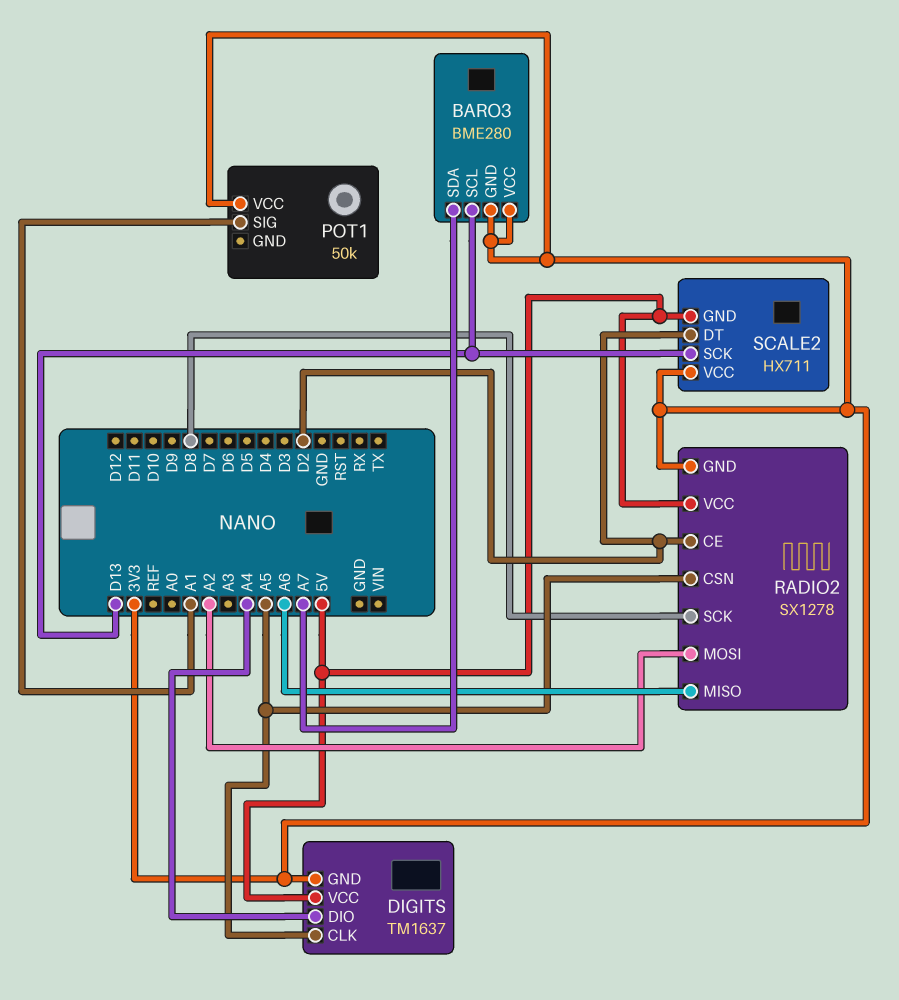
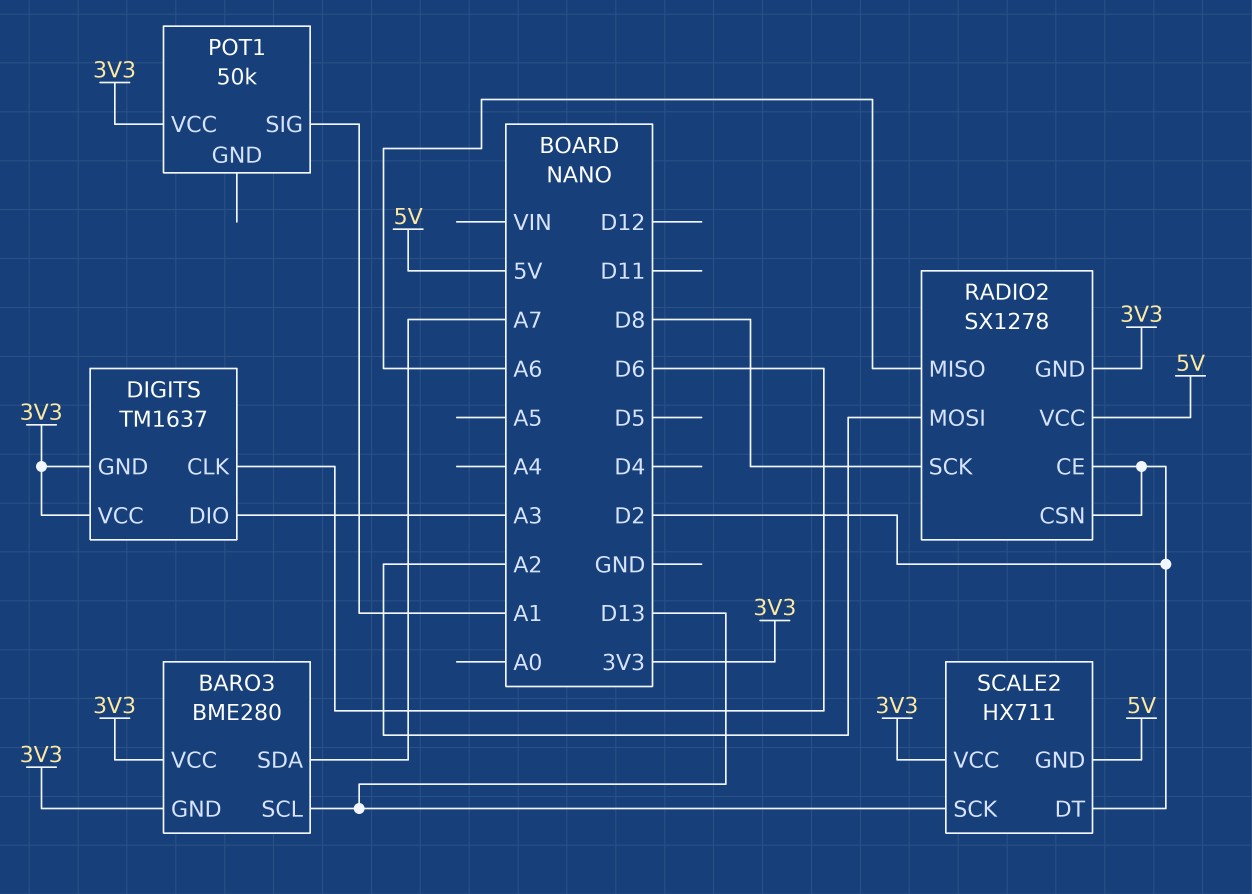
DIGITS pin CLK: A5 -> D6
DIGITS pin DIO: A4 -> A3
DIGITS pin VCC: 5V -> 3V3
RADIO2 pin CSN: A5 -> D2

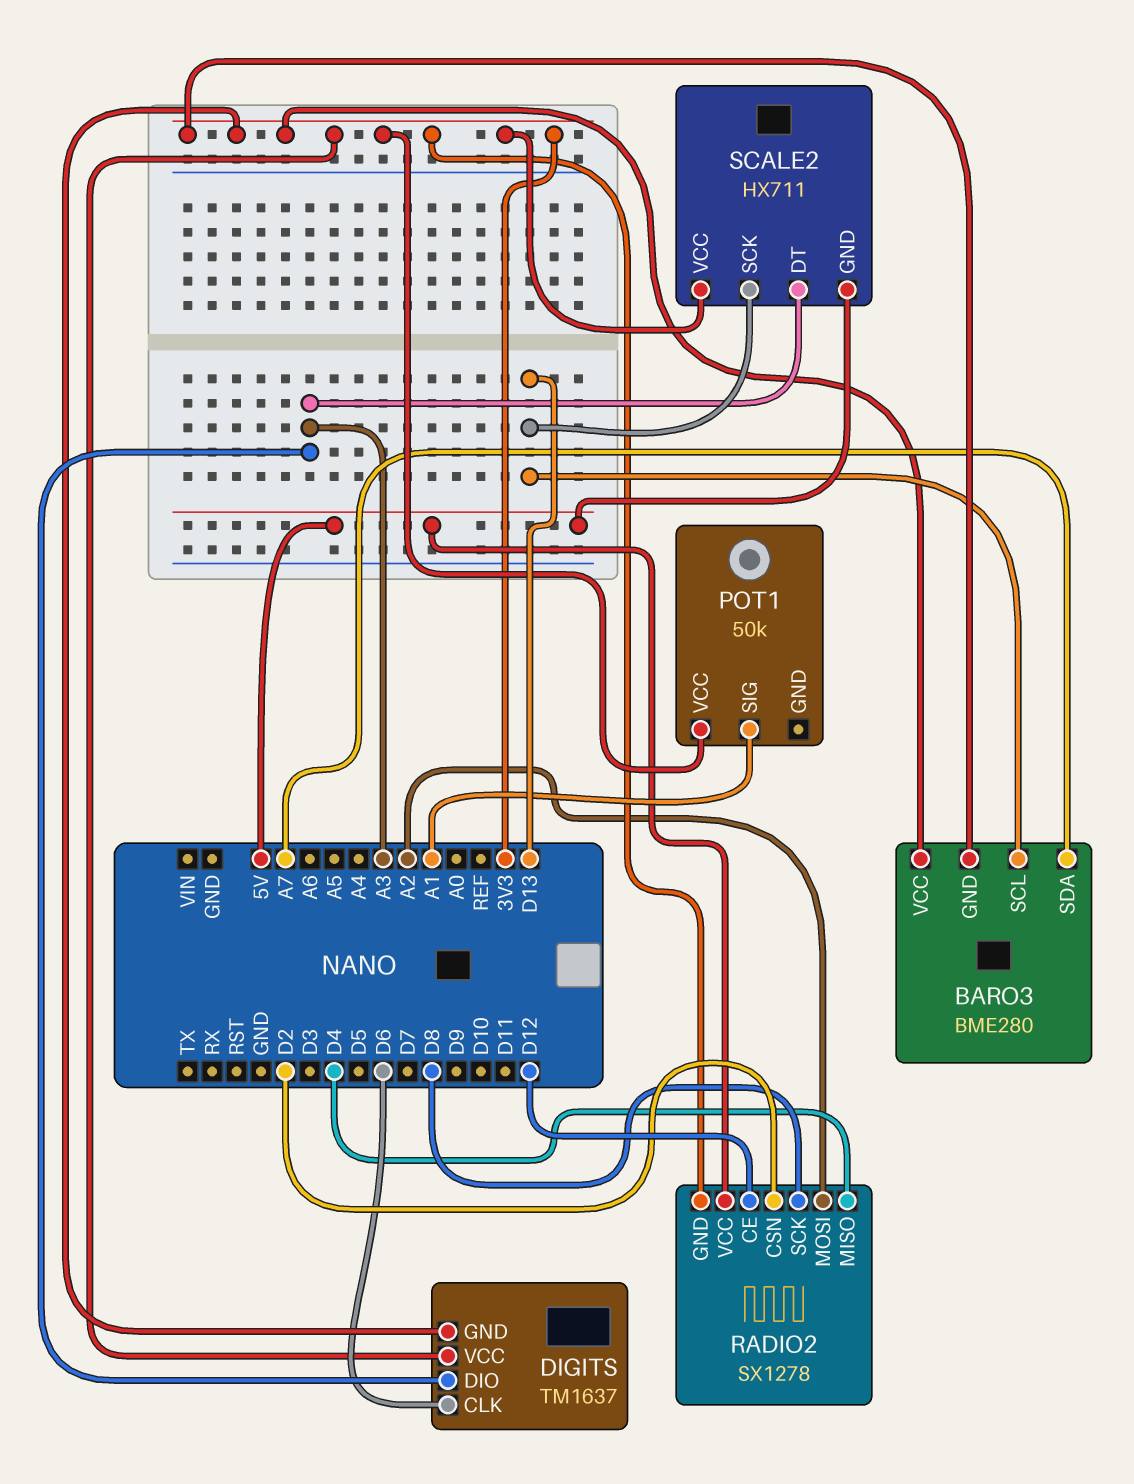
RADIO2 pin CE: D2 -> D12
RADIO2 pin MISO: A6 -> D4
SCALE2 pin DT: D2 -> A3

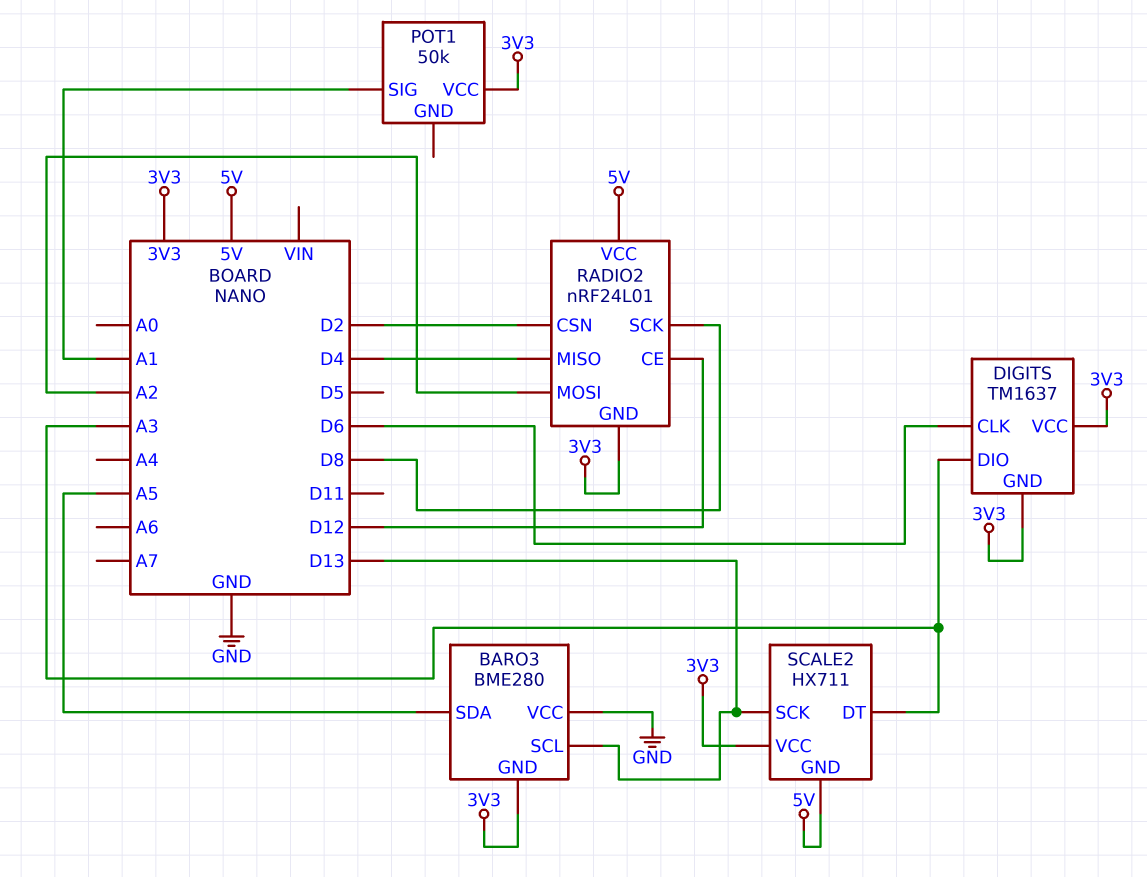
BARO3 pin SDA: A7 -> A5
BARO3 pin VCC: 3V3 -> GND
RADIO2: SX1278 -> nRF24L01

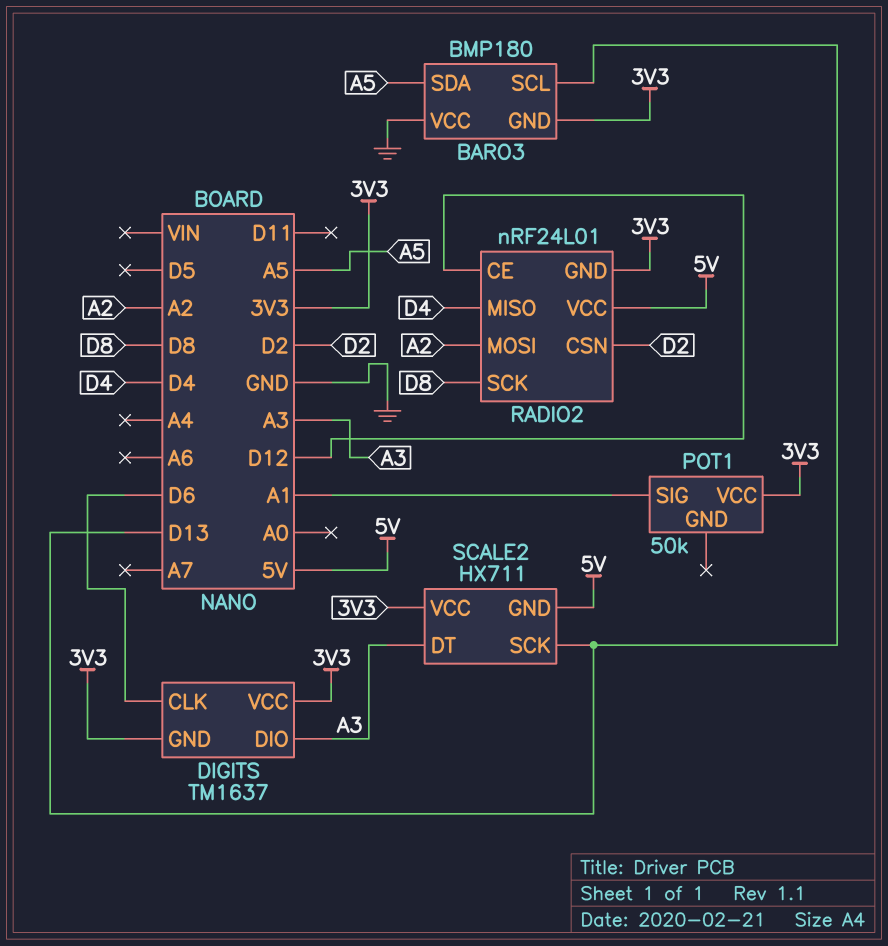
BARO3: BME280 -> BMP180

